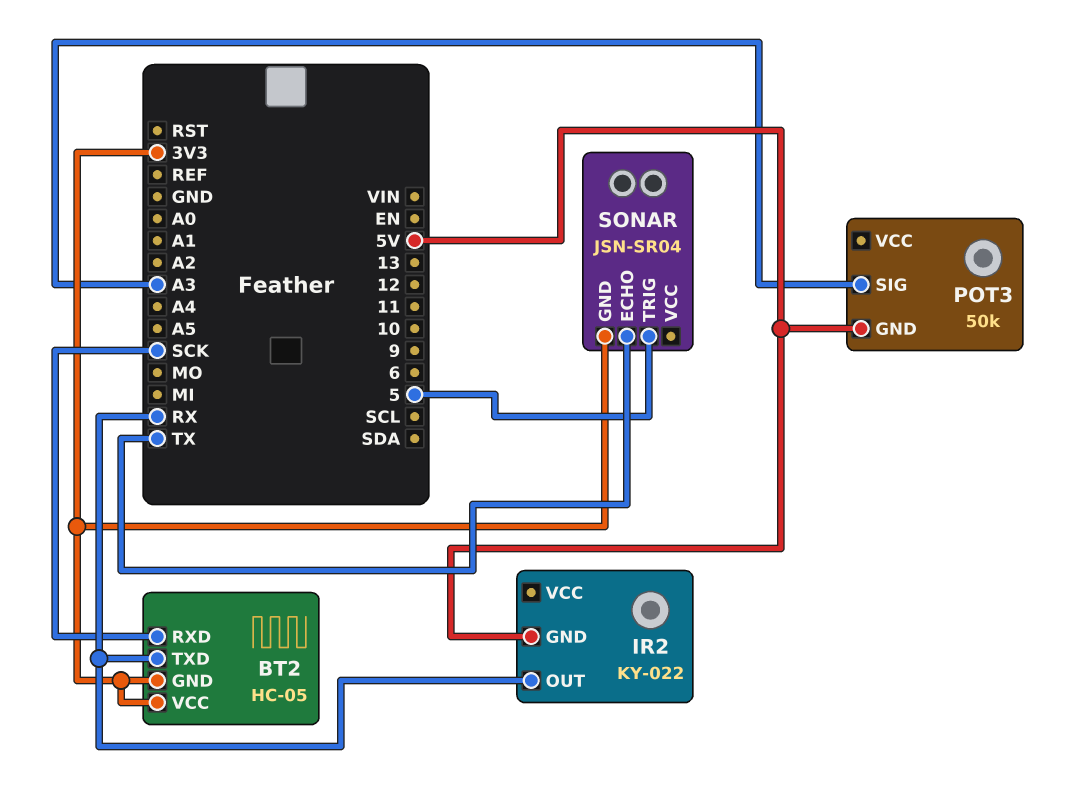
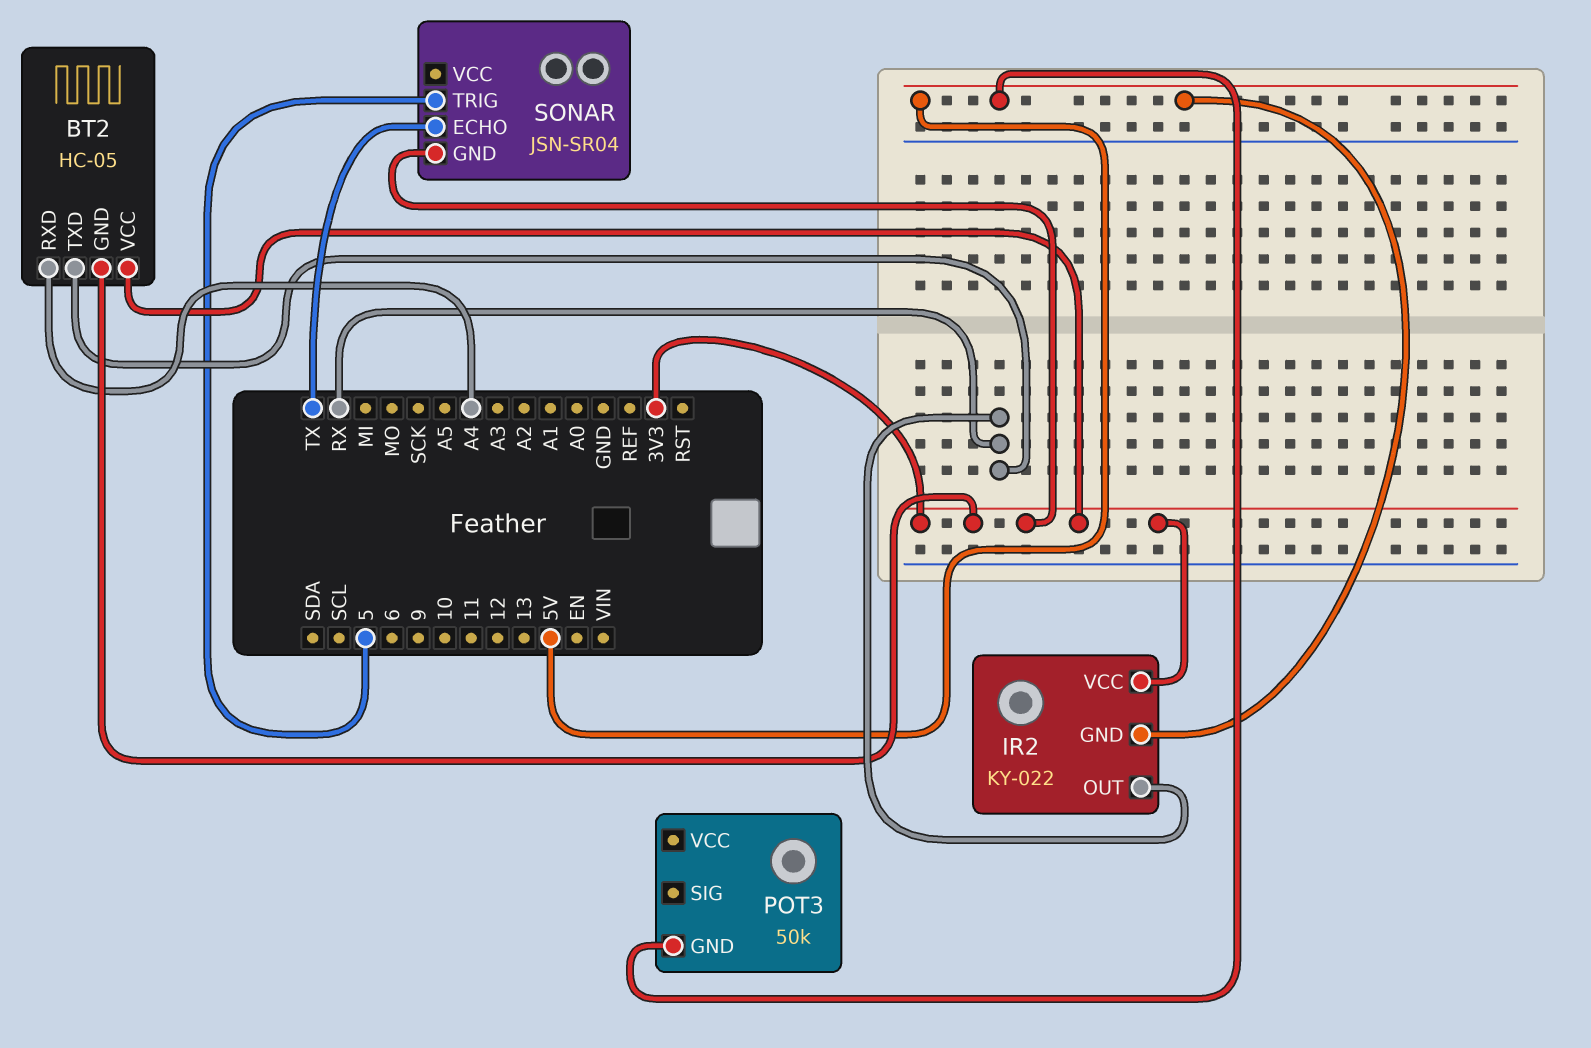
BT2 pin RXD: SCK -> A4
IR2 pin VCC: none -> 3V3
POT3 pin SIG: A3 -> none

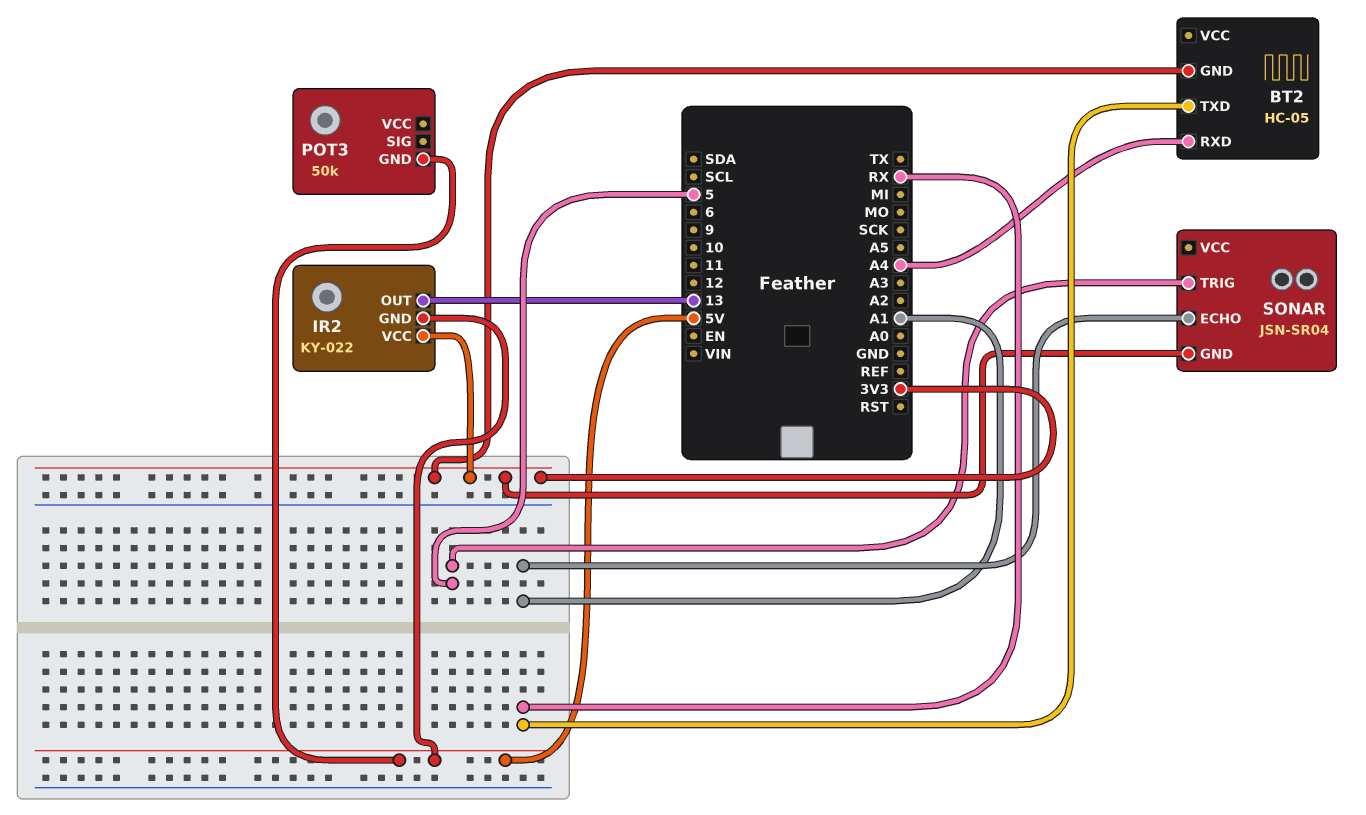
BT2 pin VCC: 3V3 -> none
IR2 pin OUT: RX -> 13
SONAR pin ECHO: TX -> A1

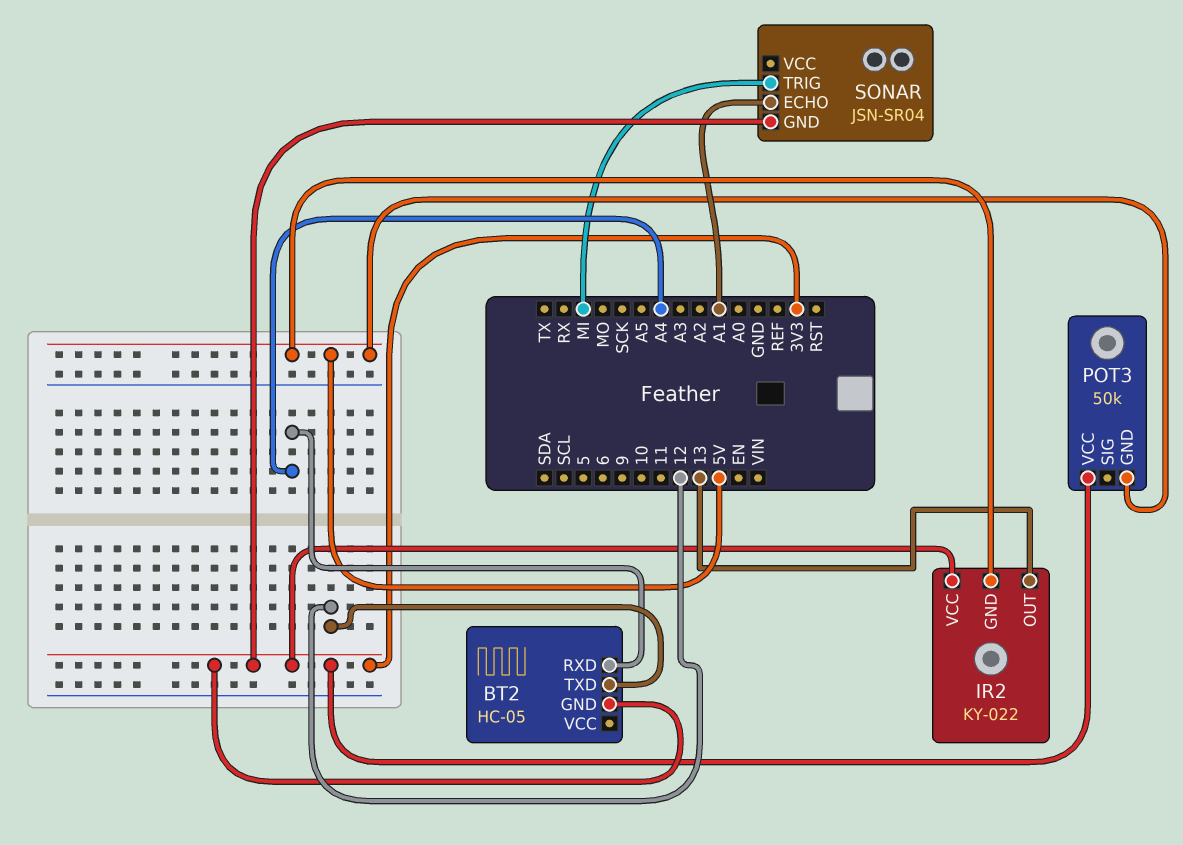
BT2 pin TXD: RX -> 12
POT3 pin VCC: none -> 3V3
SONAR pin TRIG: 5 -> MI

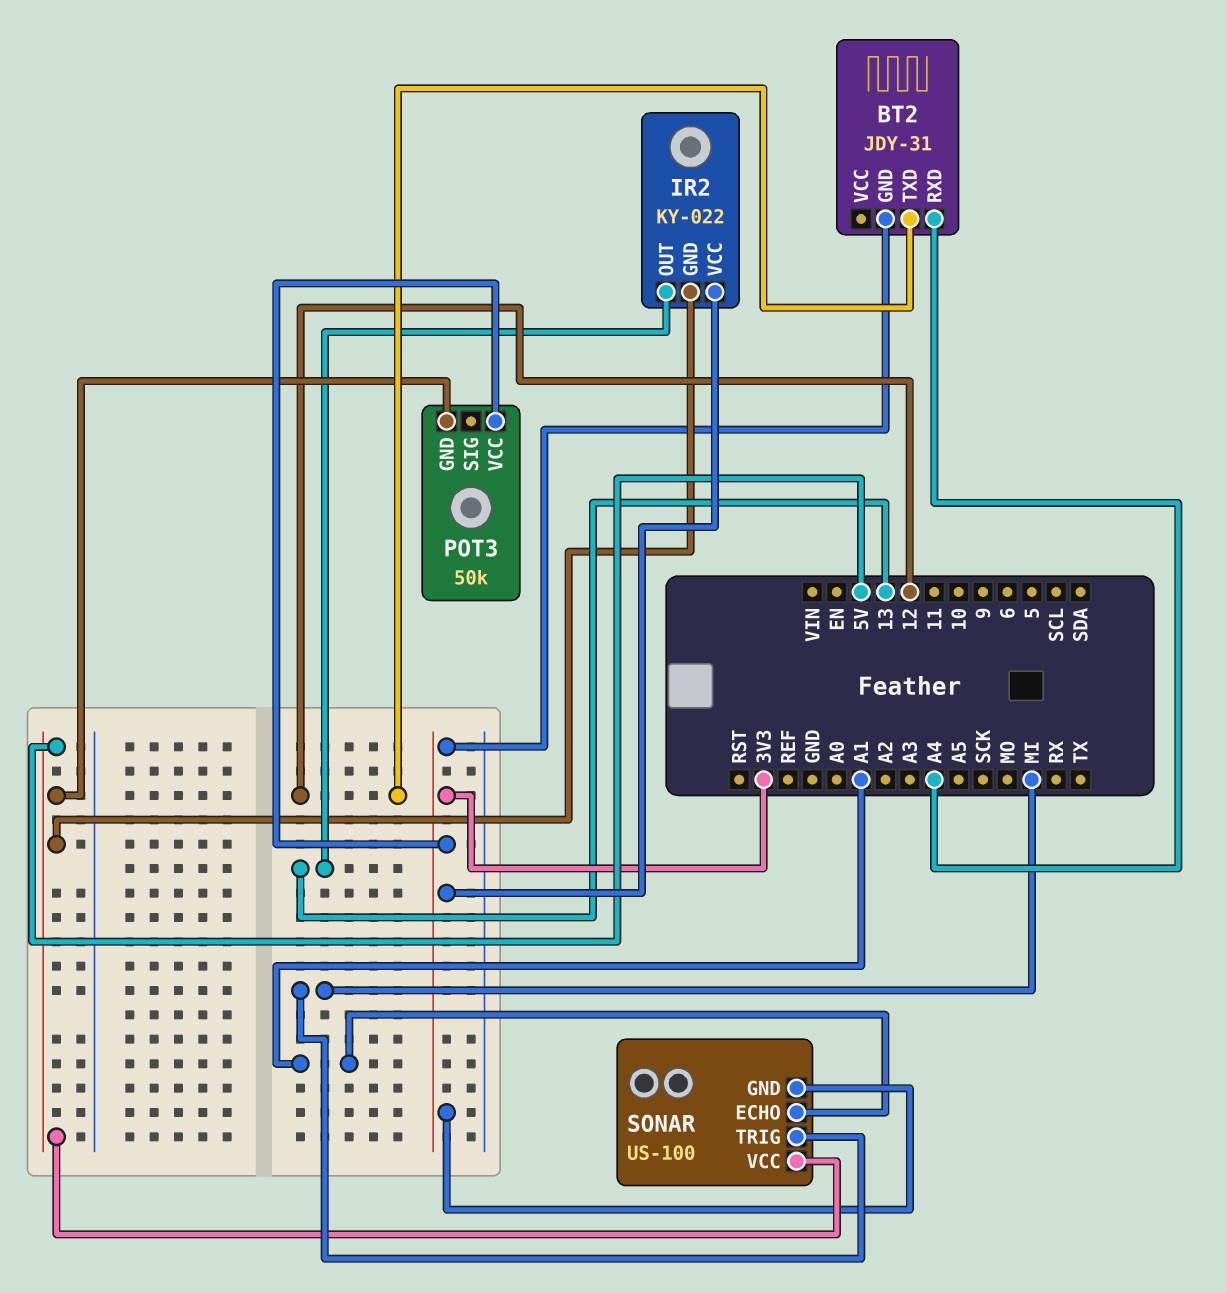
BT2: HC-05 -> JDY-31
SONAR: JSN-SR04 -> US-100
SONAR pin VCC: none -> 5V

